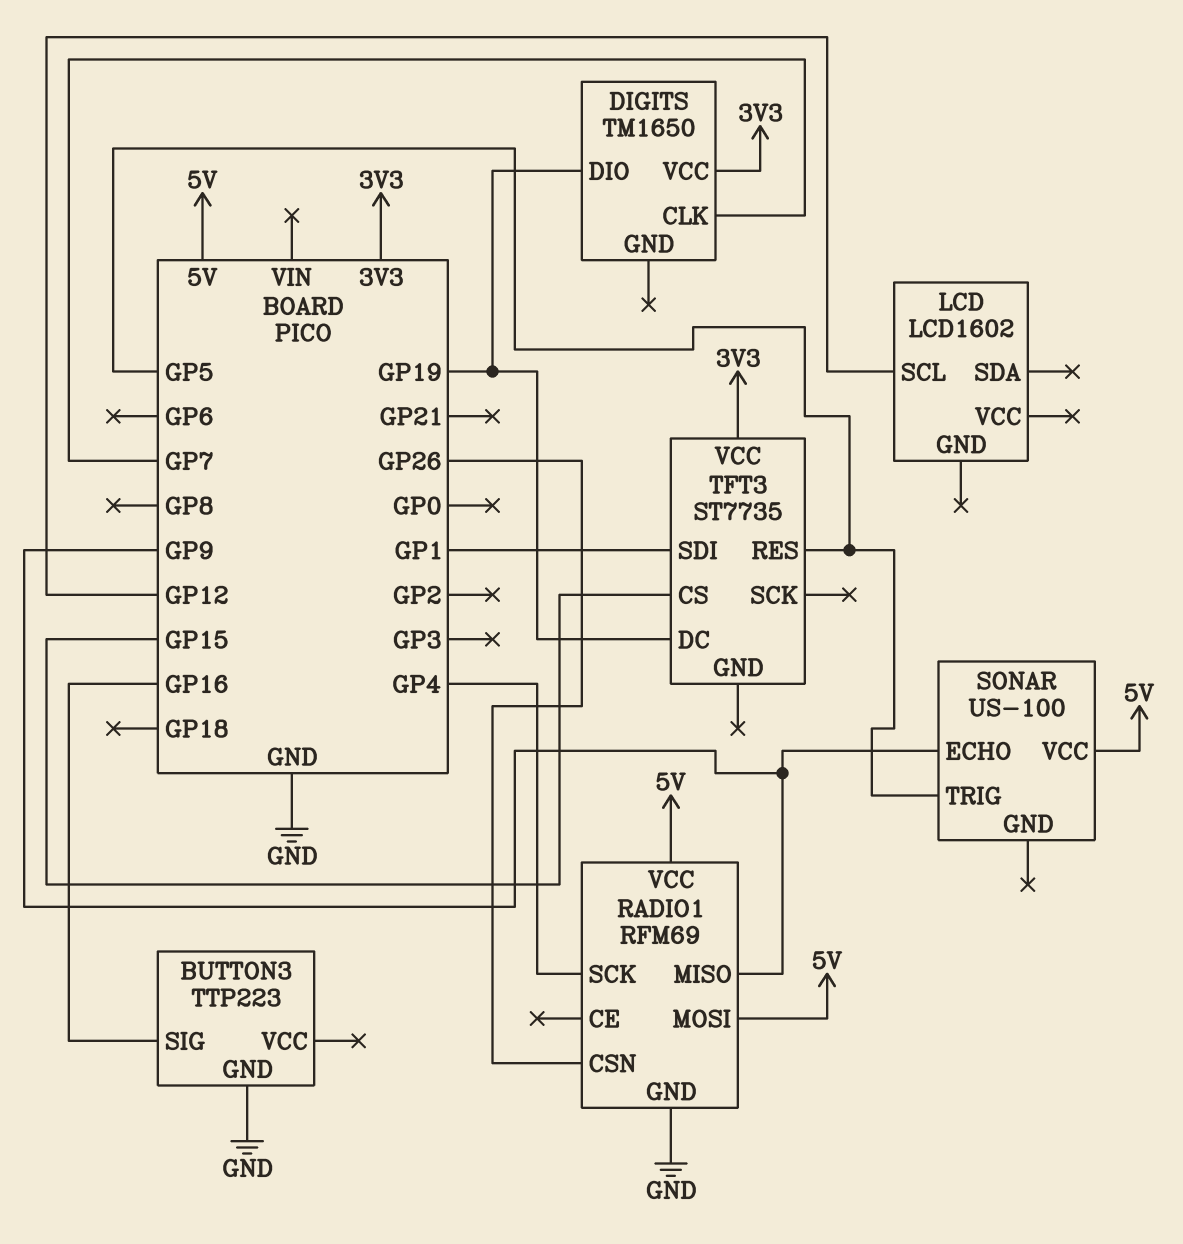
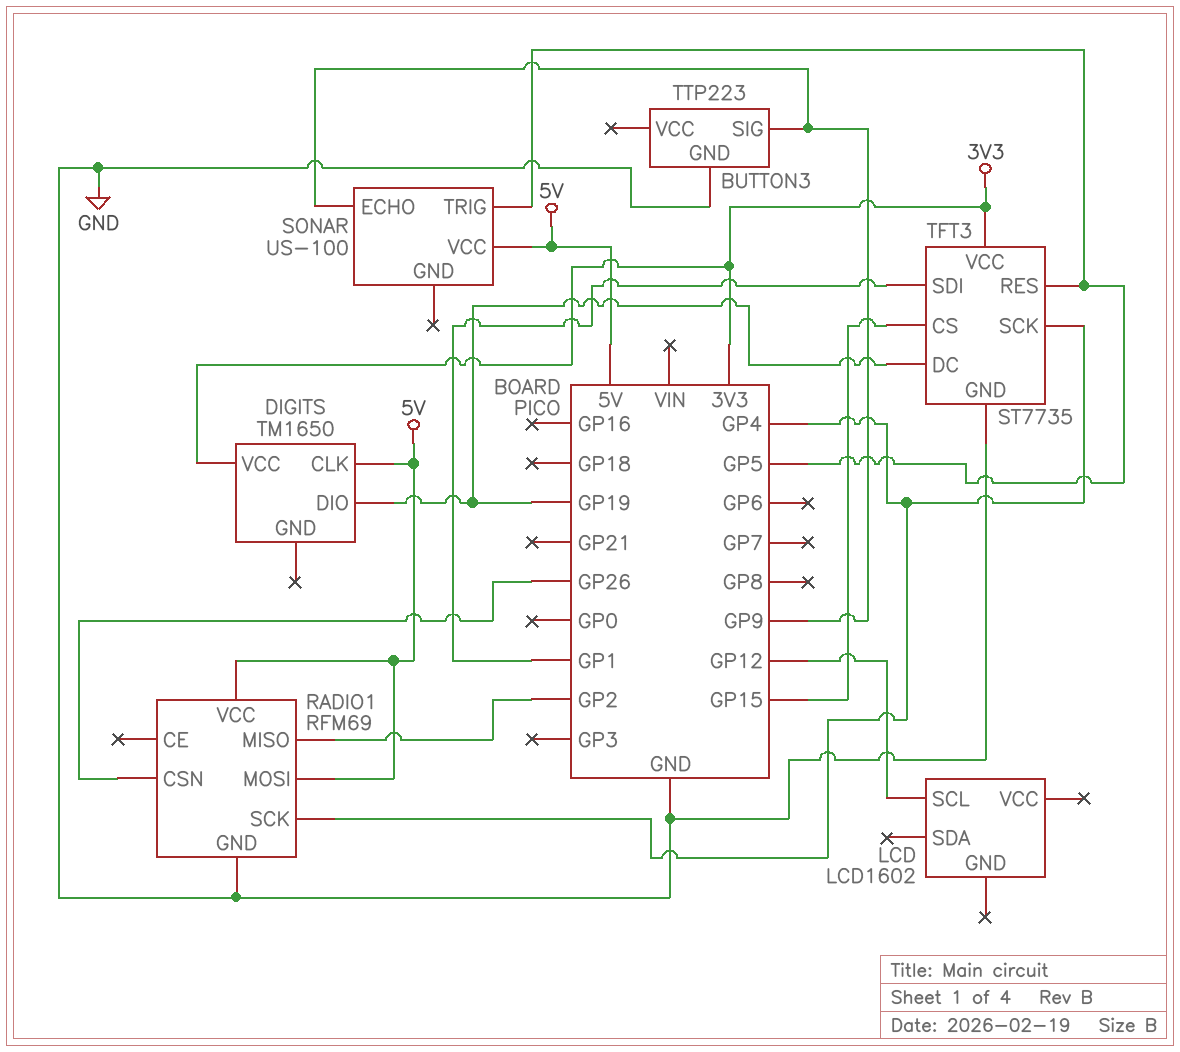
BUTTON3 pin SIG: GP16 -> GP9
DIGITS pin CLK: GP7 -> 5V
RADIO1 pin MISO: GP9 -> GP2
TFT3 pin GND: none -> GND
TFT3 pin SCK: none -> GP4

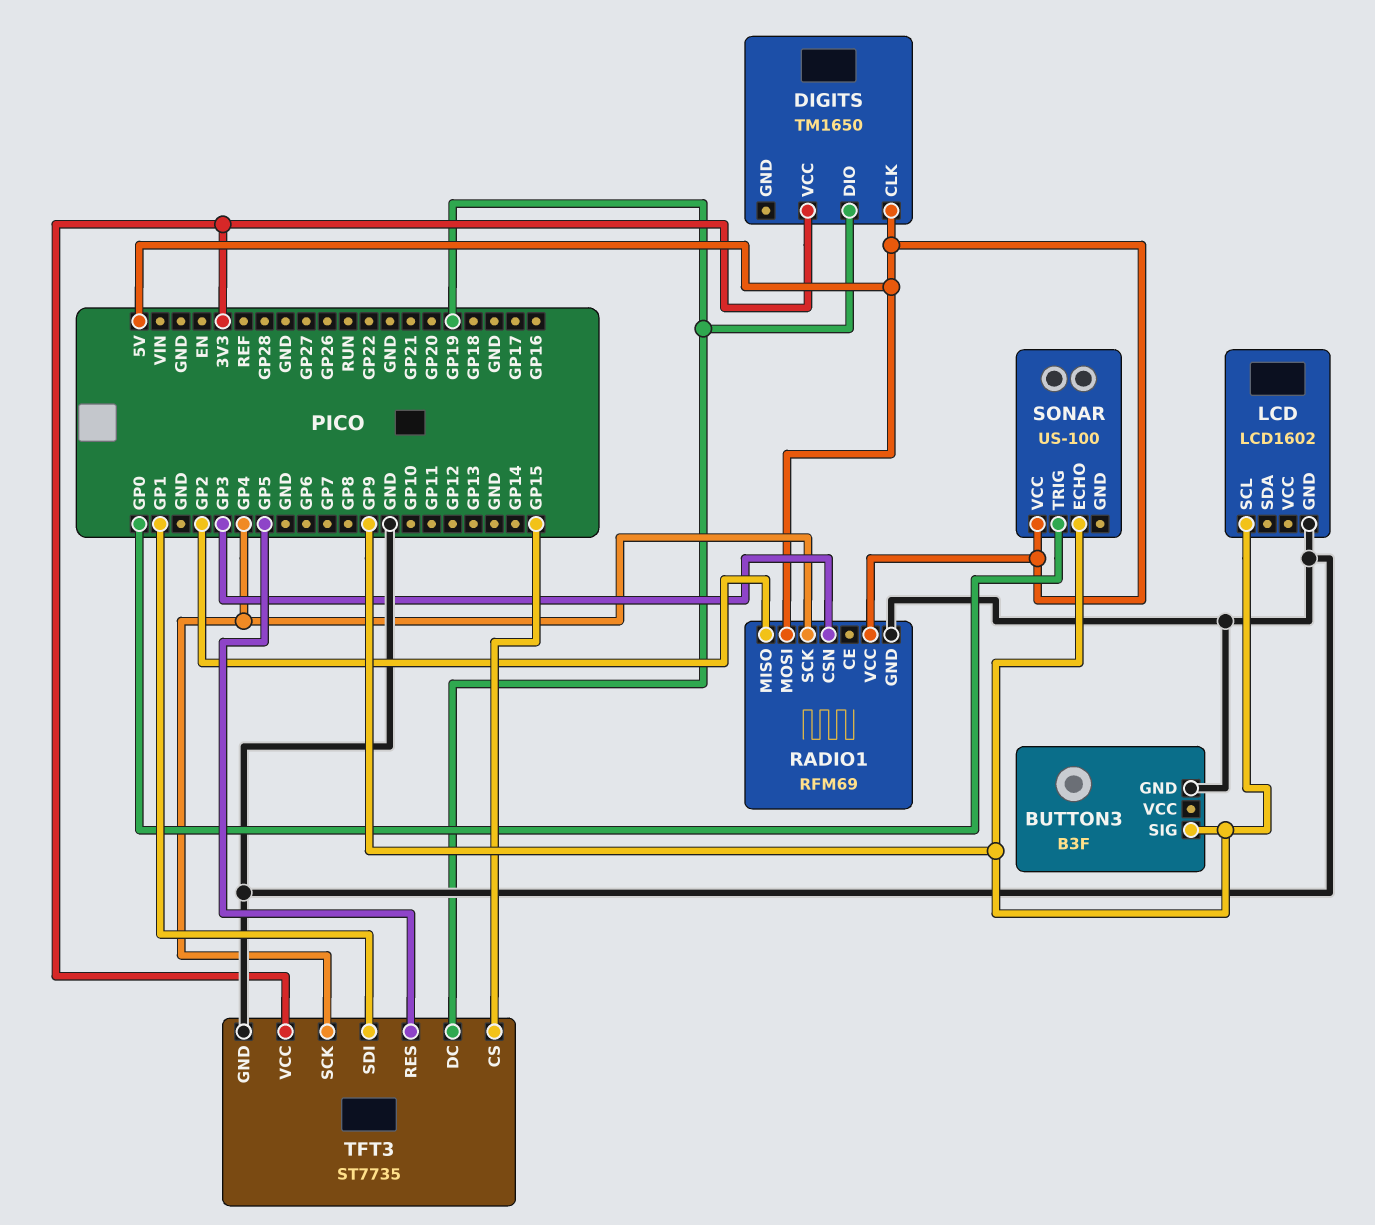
BUTTON3: TTP223 -> B3F
LCD pin GND: none -> GND
LCD pin SCL: GP12 -> GP9
RADIO1 pin CSN: GP26 -> GP3
SONAR pin TRIG: GP5 -> GP0

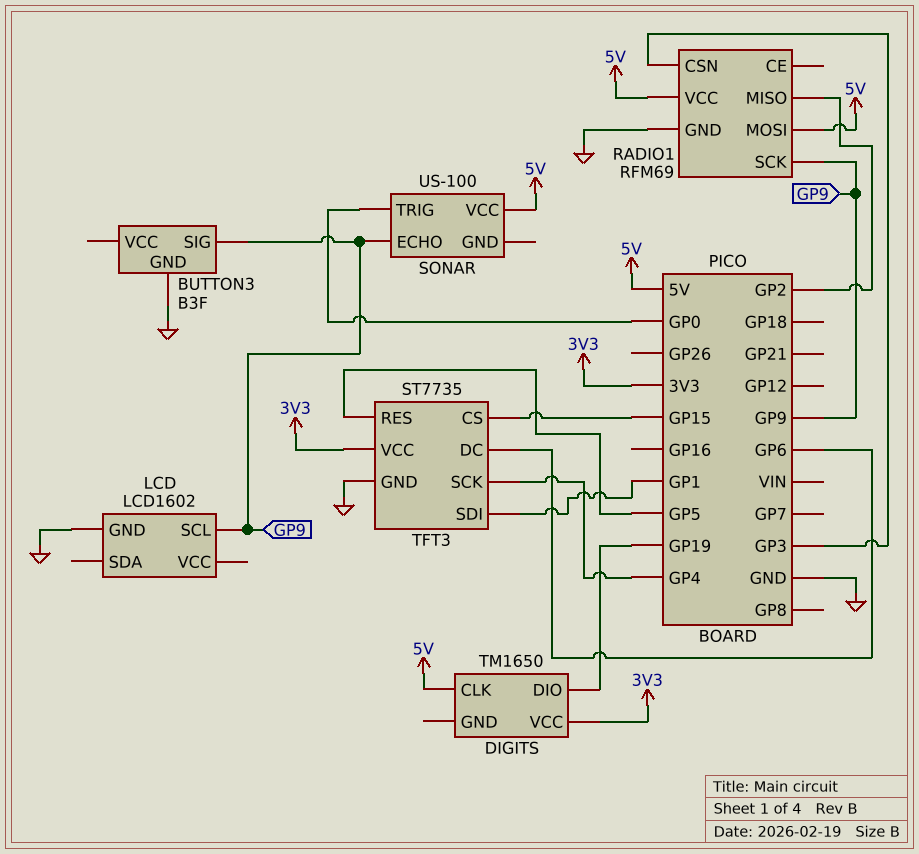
RADIO1 pin SCK: GP4 -> GP9
TFT3 pin DC: GP19 -> GP6

